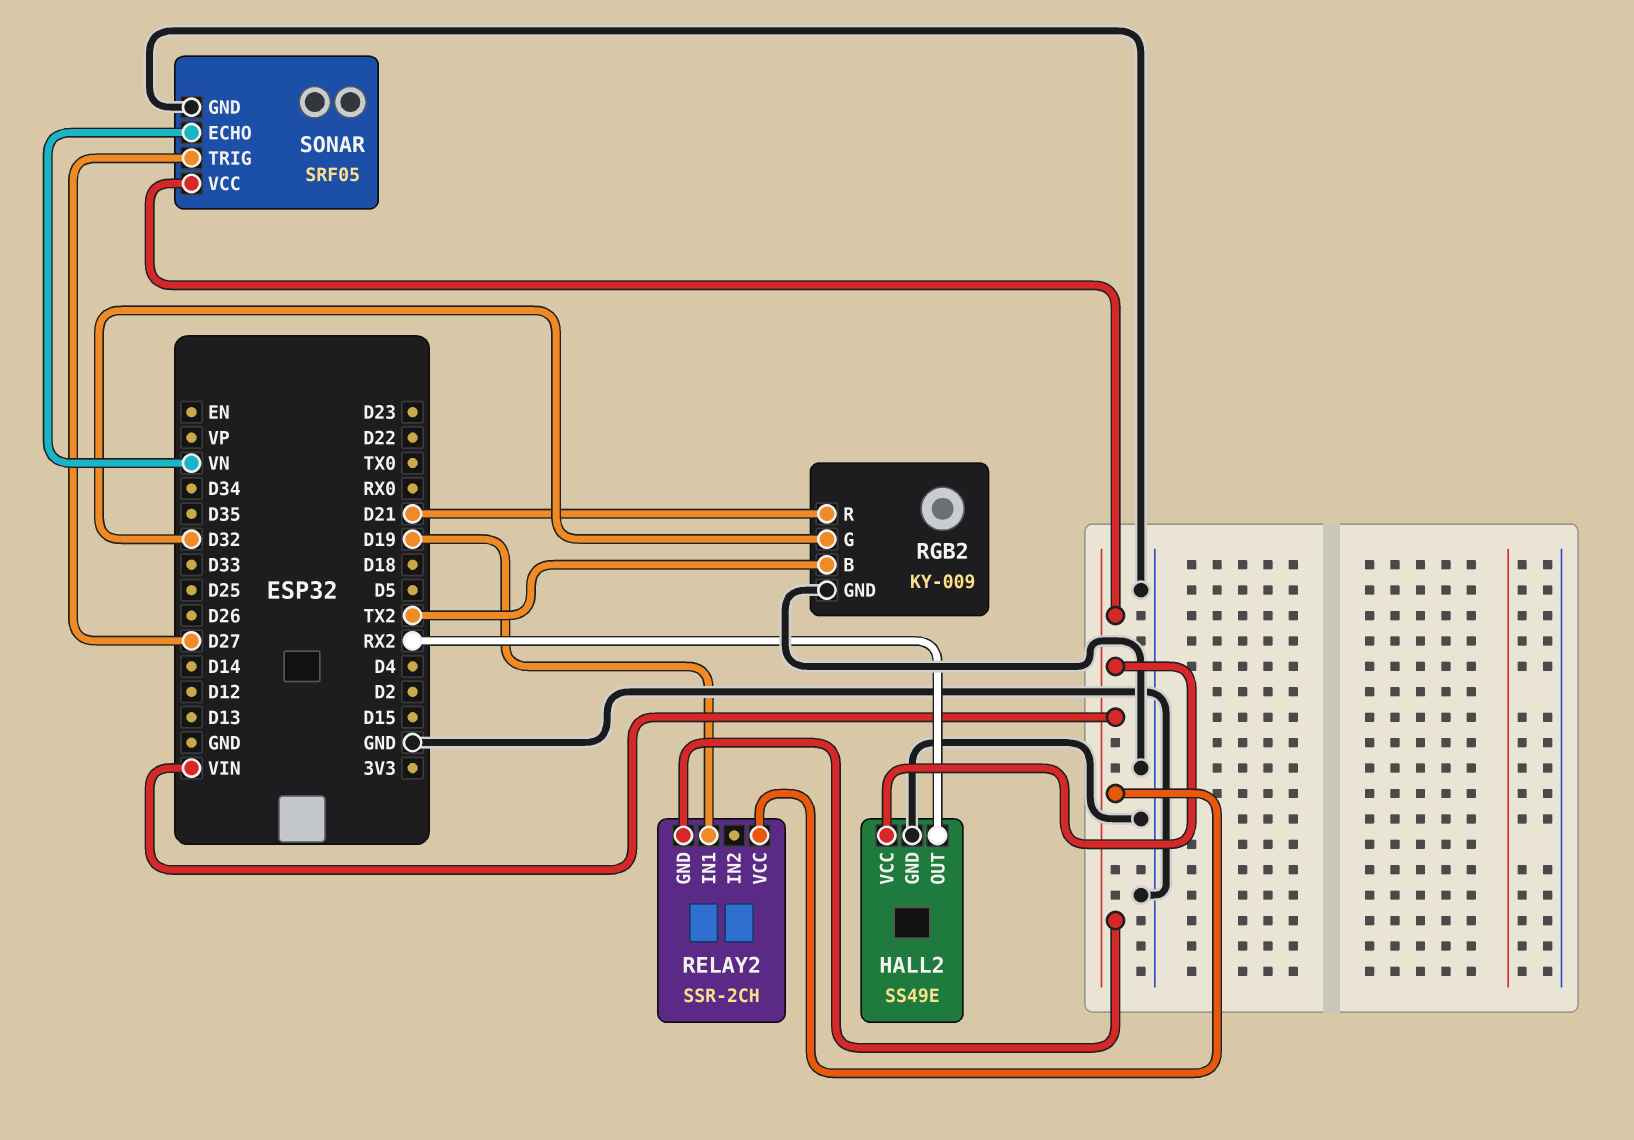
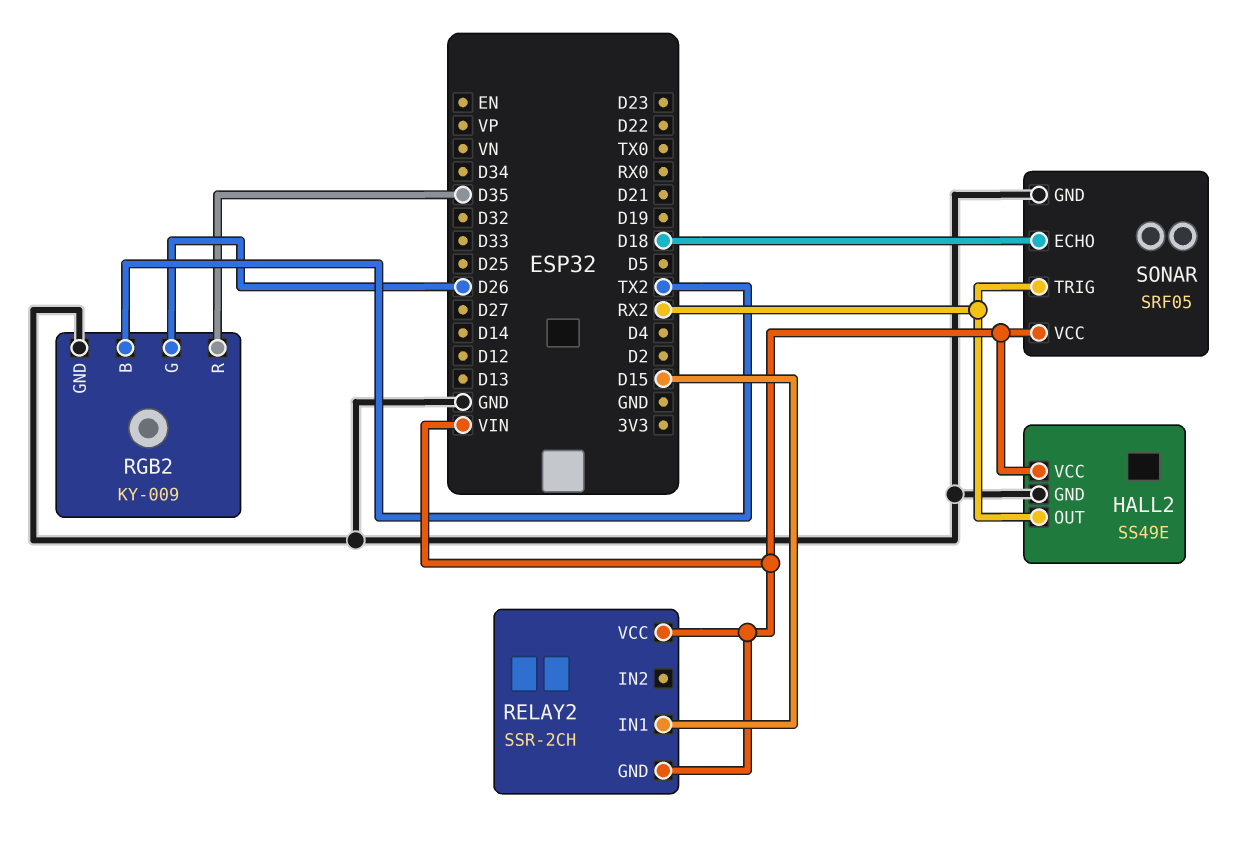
RELAY2 pin IN1: D19 -> D15
RGB2 pin G: D32 -> D26
RGB2 pin R: D21 -> D35
SONAR pin ECHO: VN -> D18
SONAR pin TRIG: D27 -> RX2

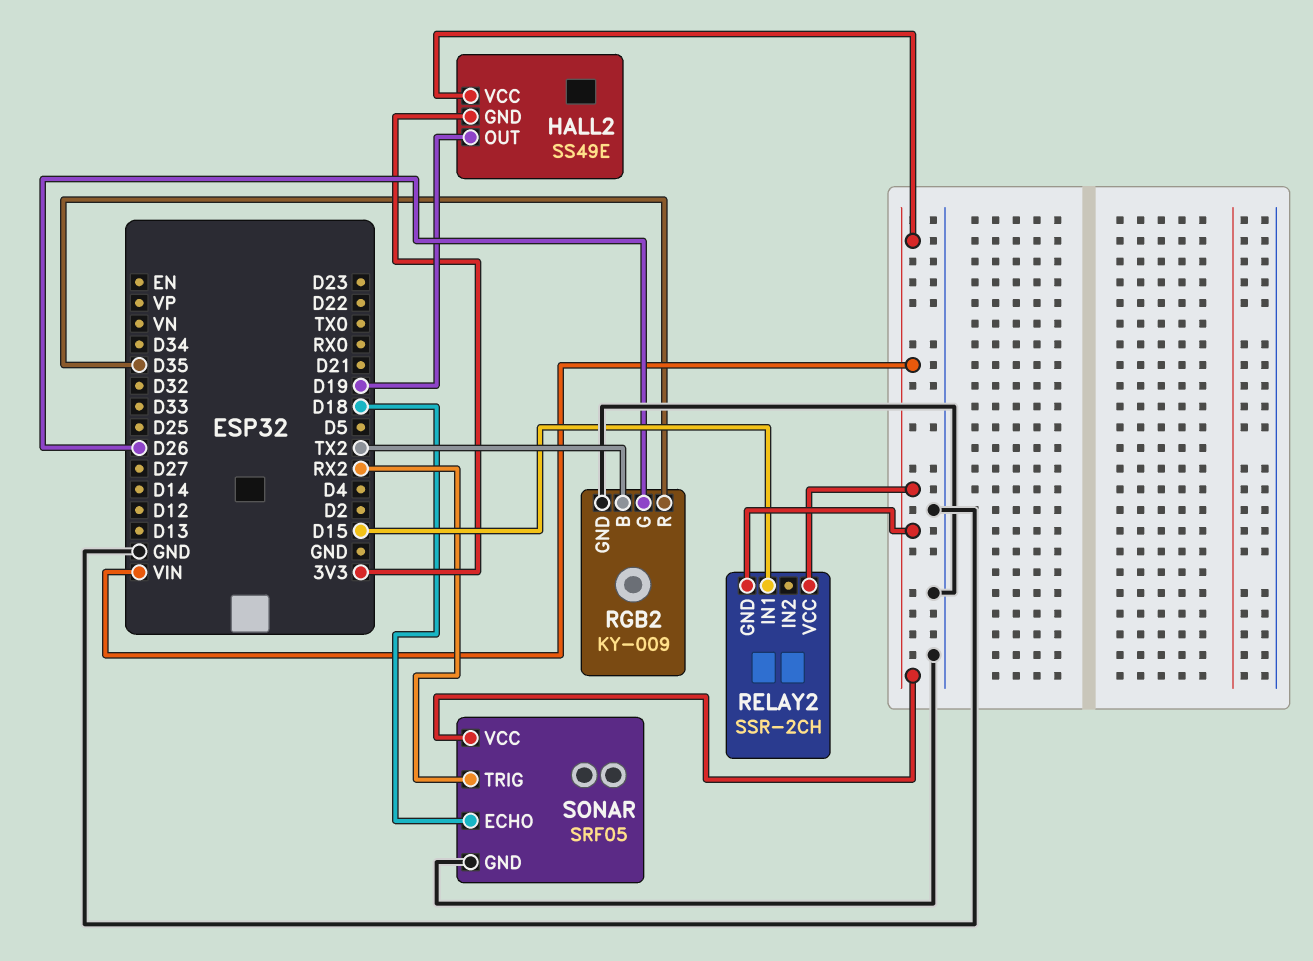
HALL2 pin GND: GND -> 3V3
HALL2 pin OUT: RX2 -> D19

